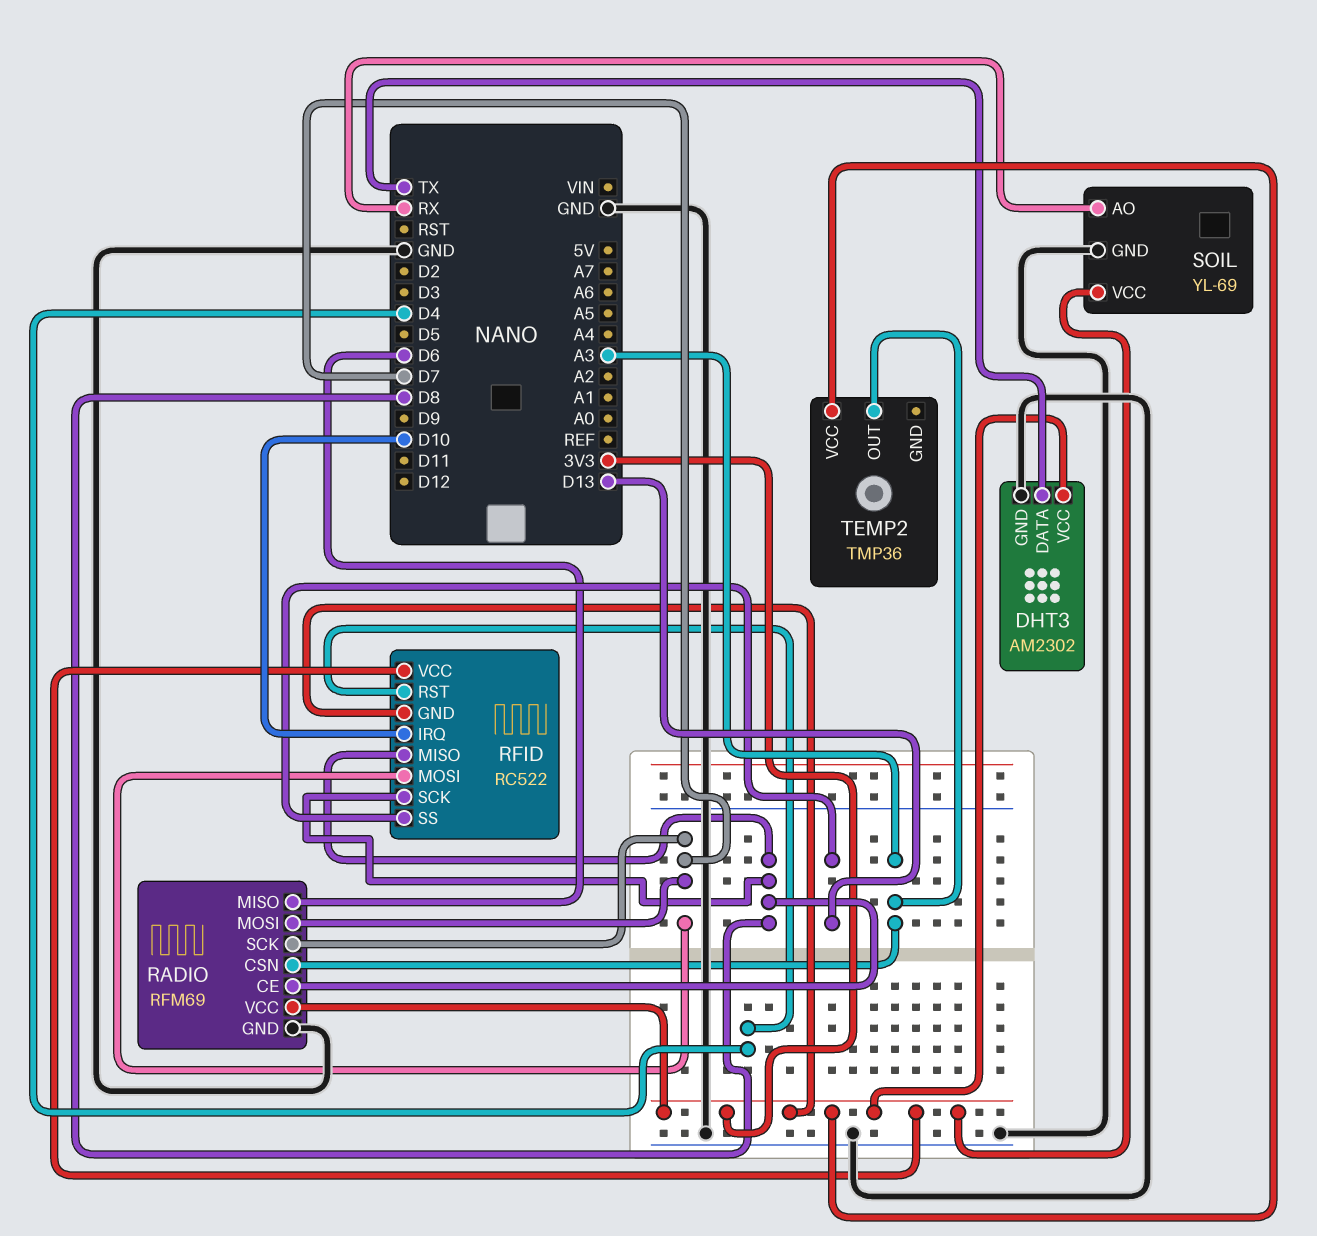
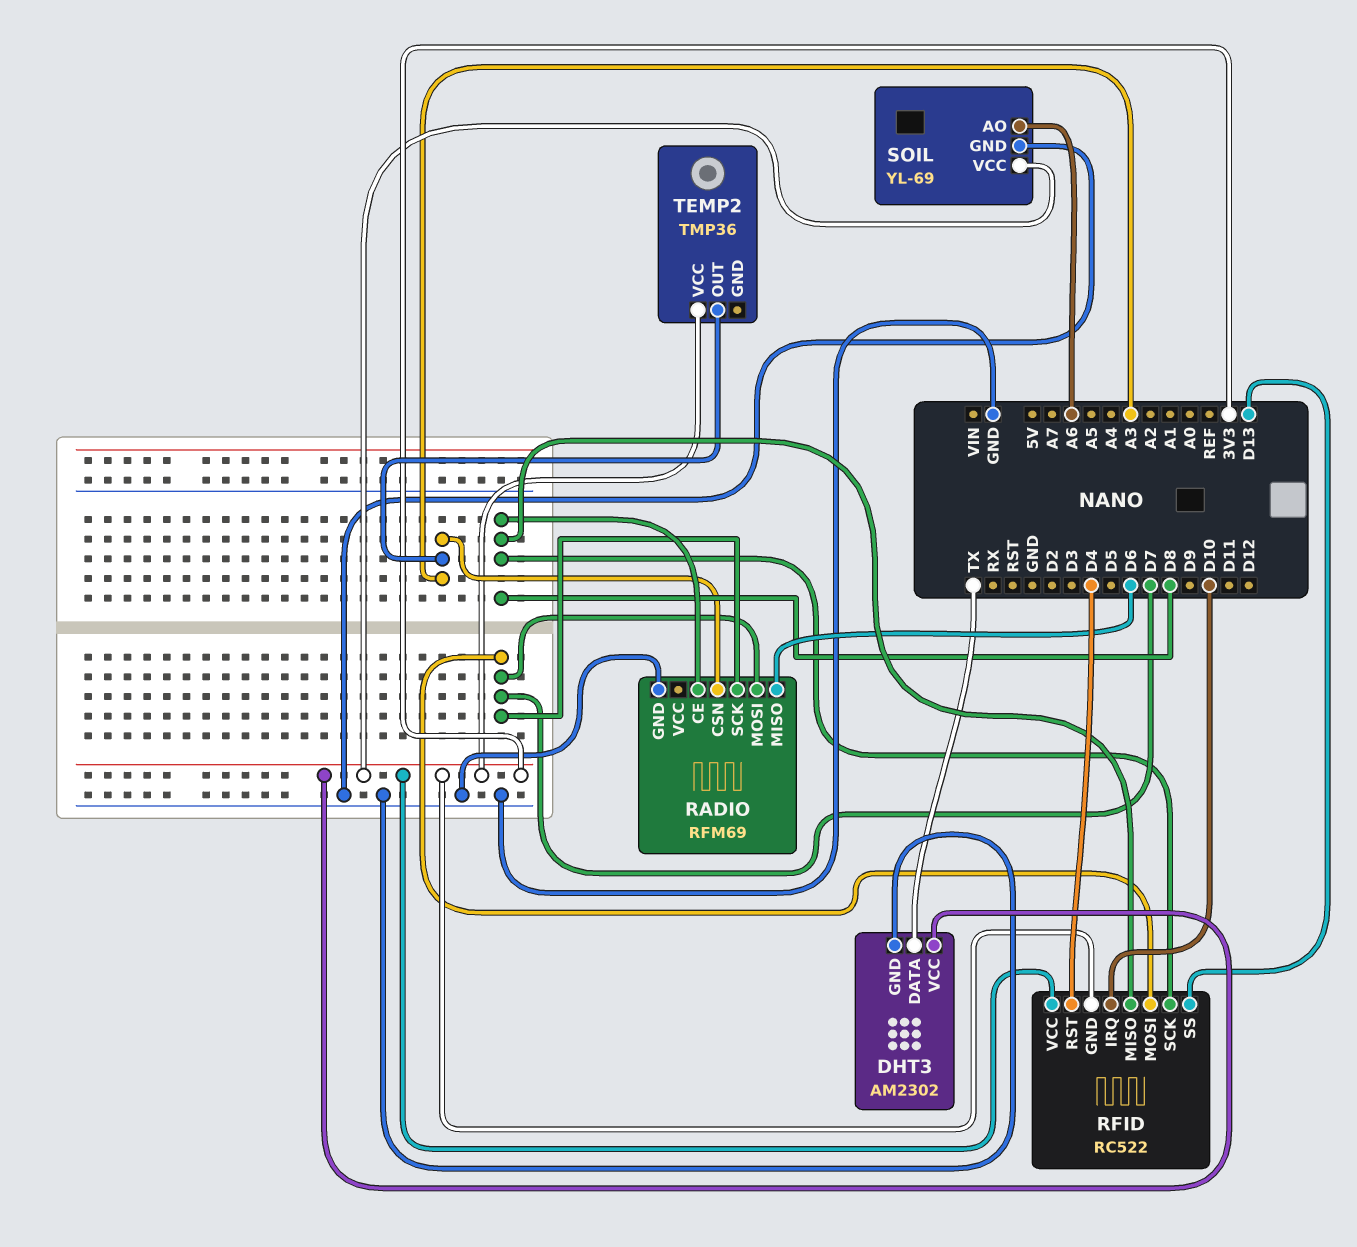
RADIO pin VCC: 3V3 -> none
SOIL pin AO: RX -> A6

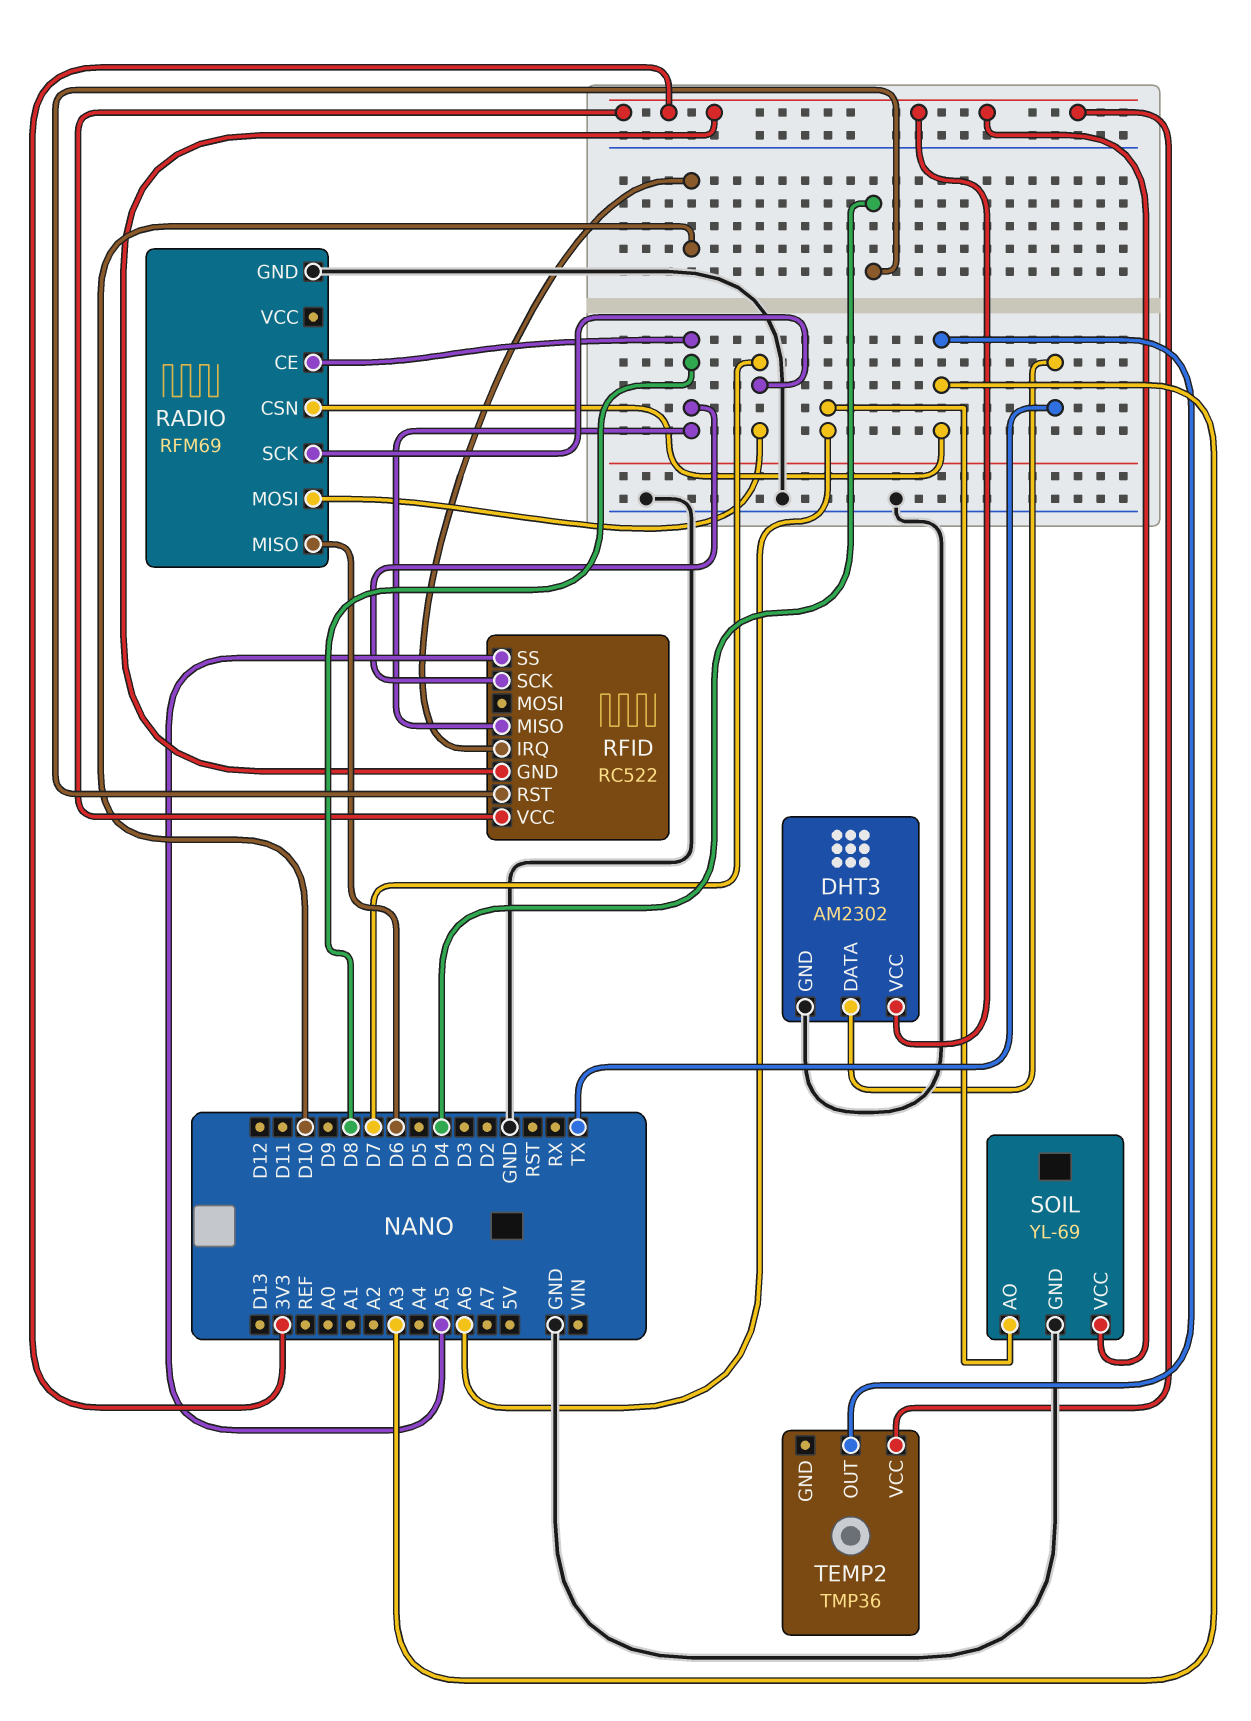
RFID pin MOSI: D7 -> none
RFID pin SS: D13 -> A5

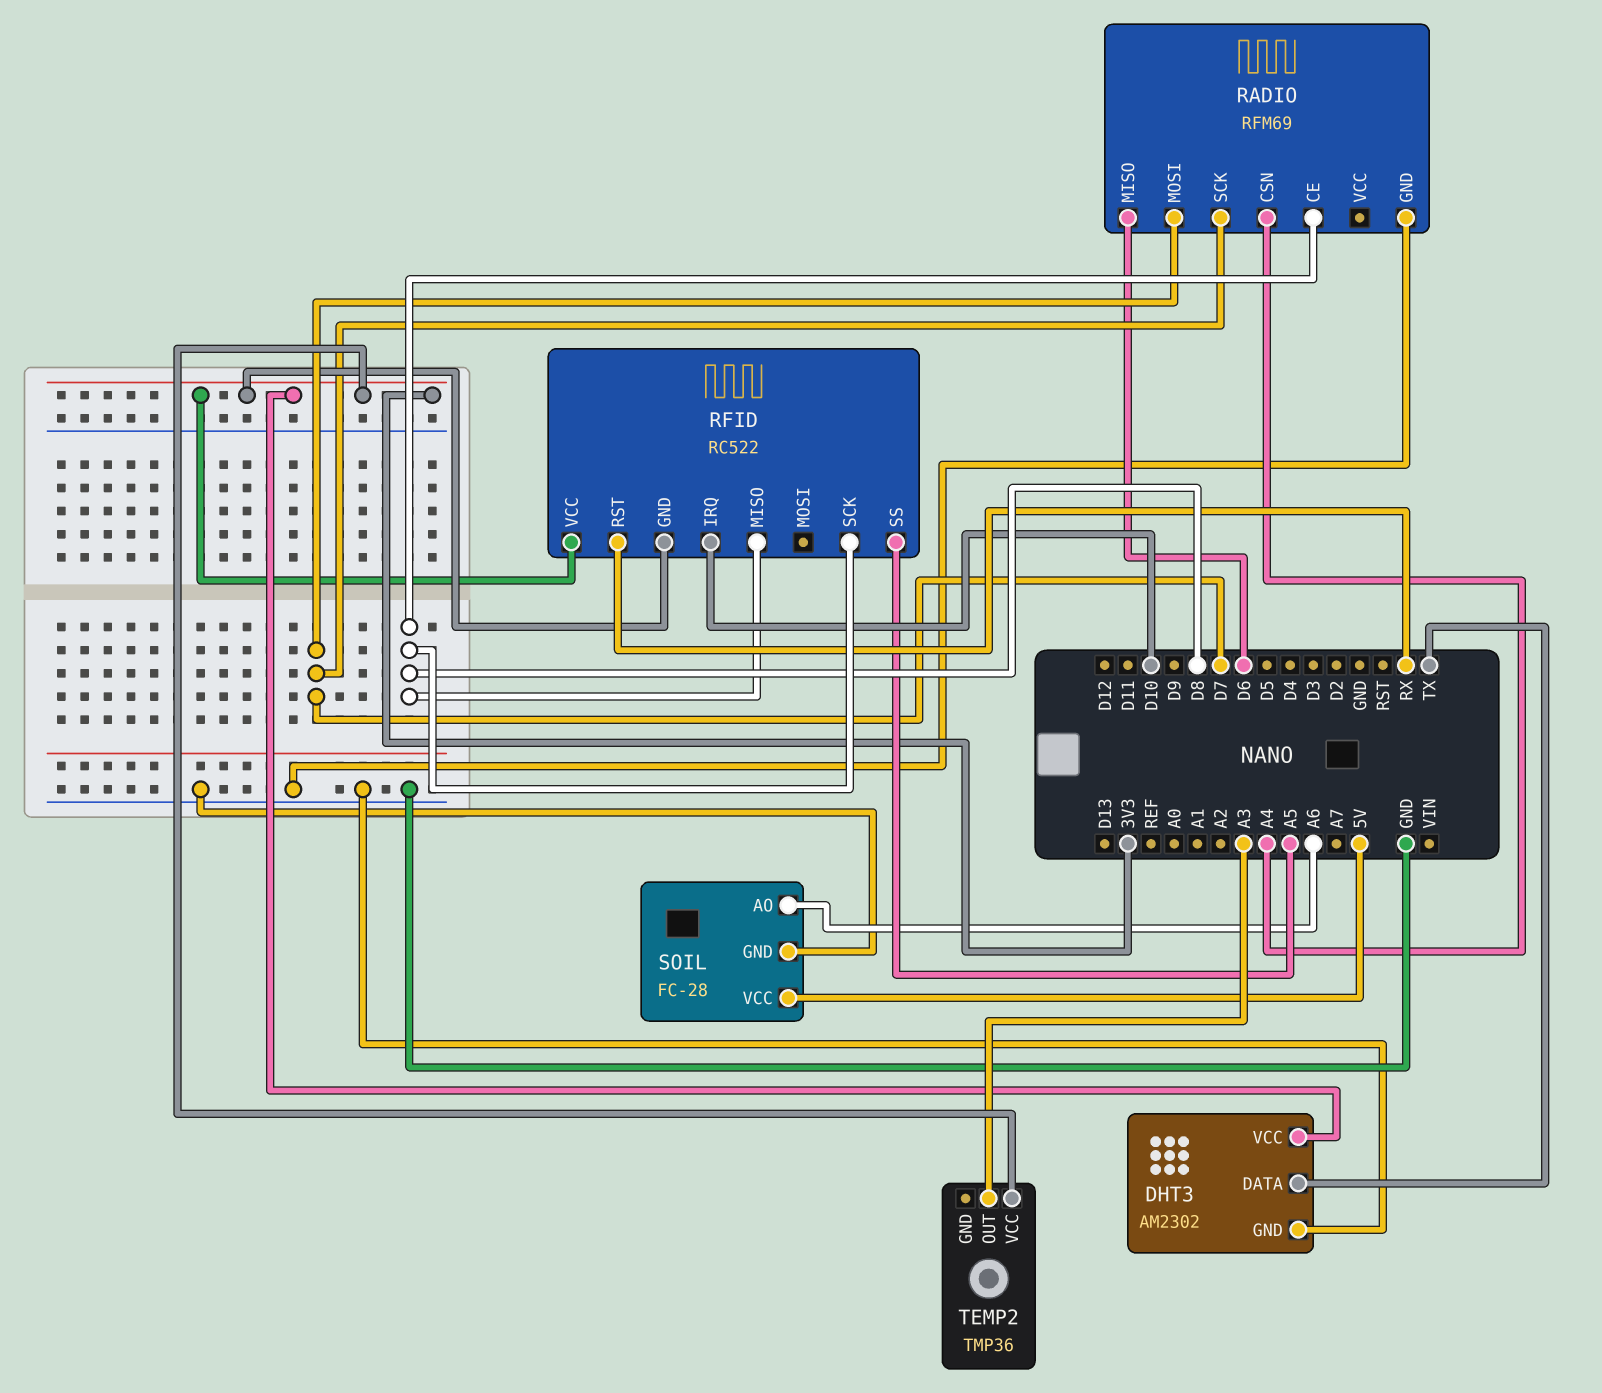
RADIO pin CSN: A3 -> A4
RFID pin RST: D4 -> RX
SOIL: YL-69 -> FC-28
SOIL pin VCC: 3V3 -> 5V

